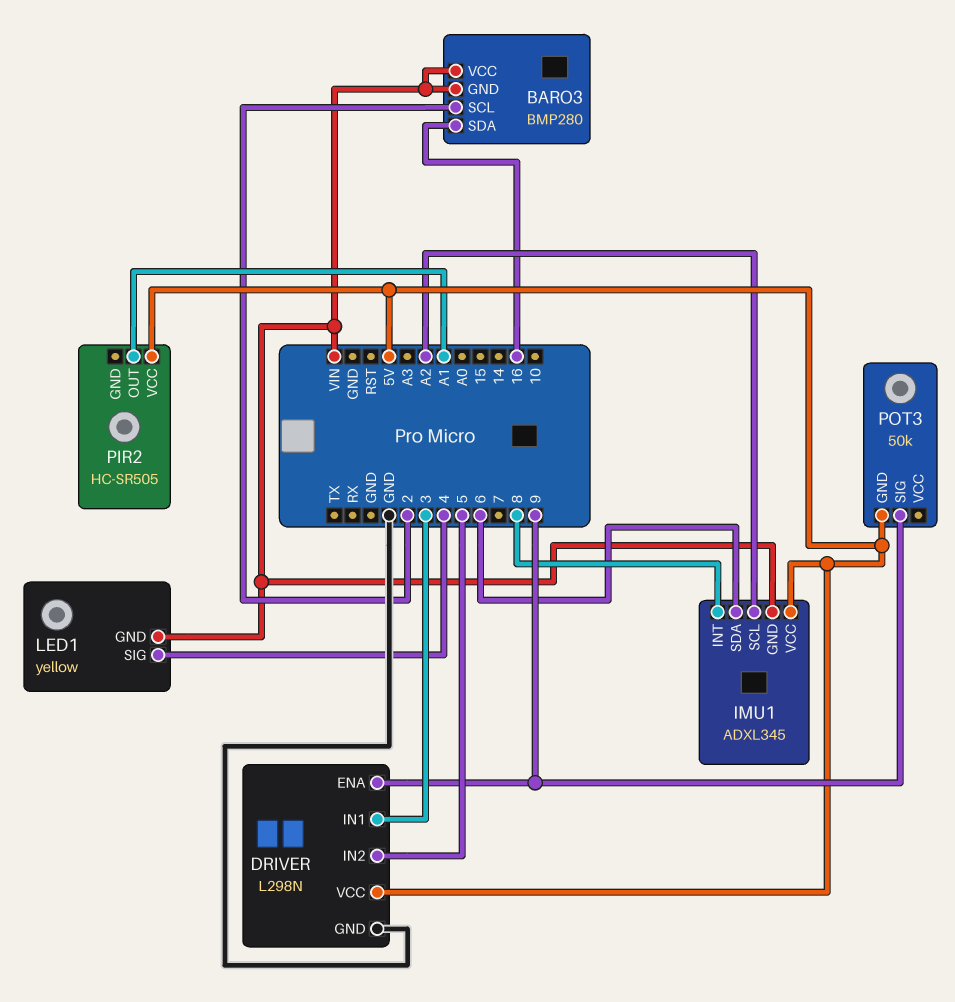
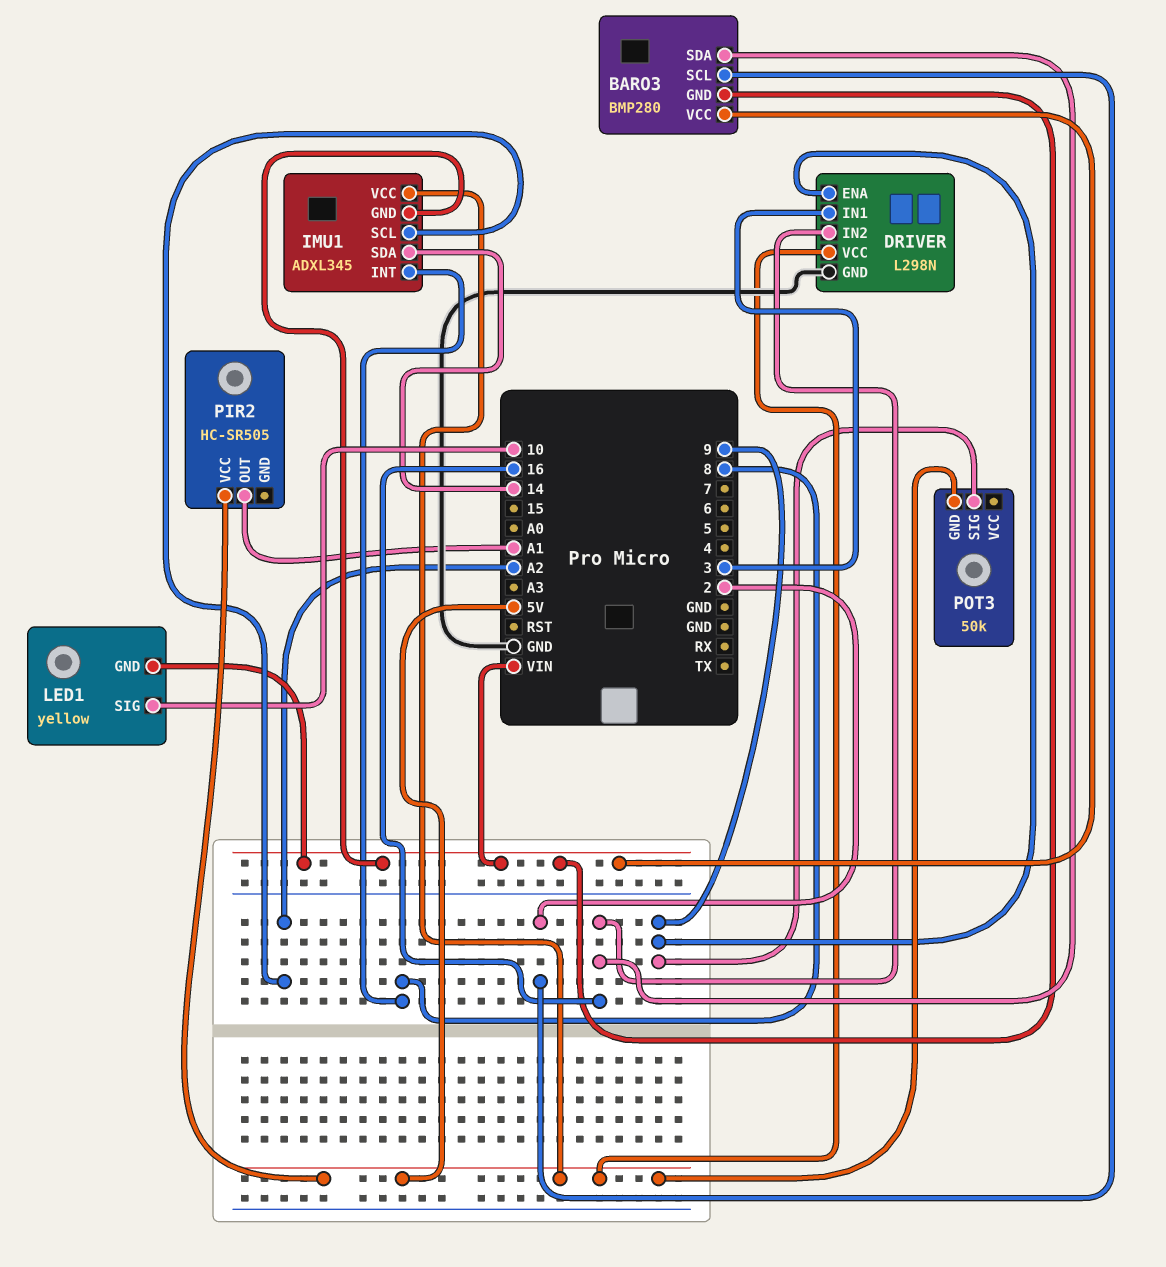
DRIVER pin IN2: 5 -> 16
IMU1 pin SDA: 6 -> 14
LED1 pin SIG: 4 -> 10

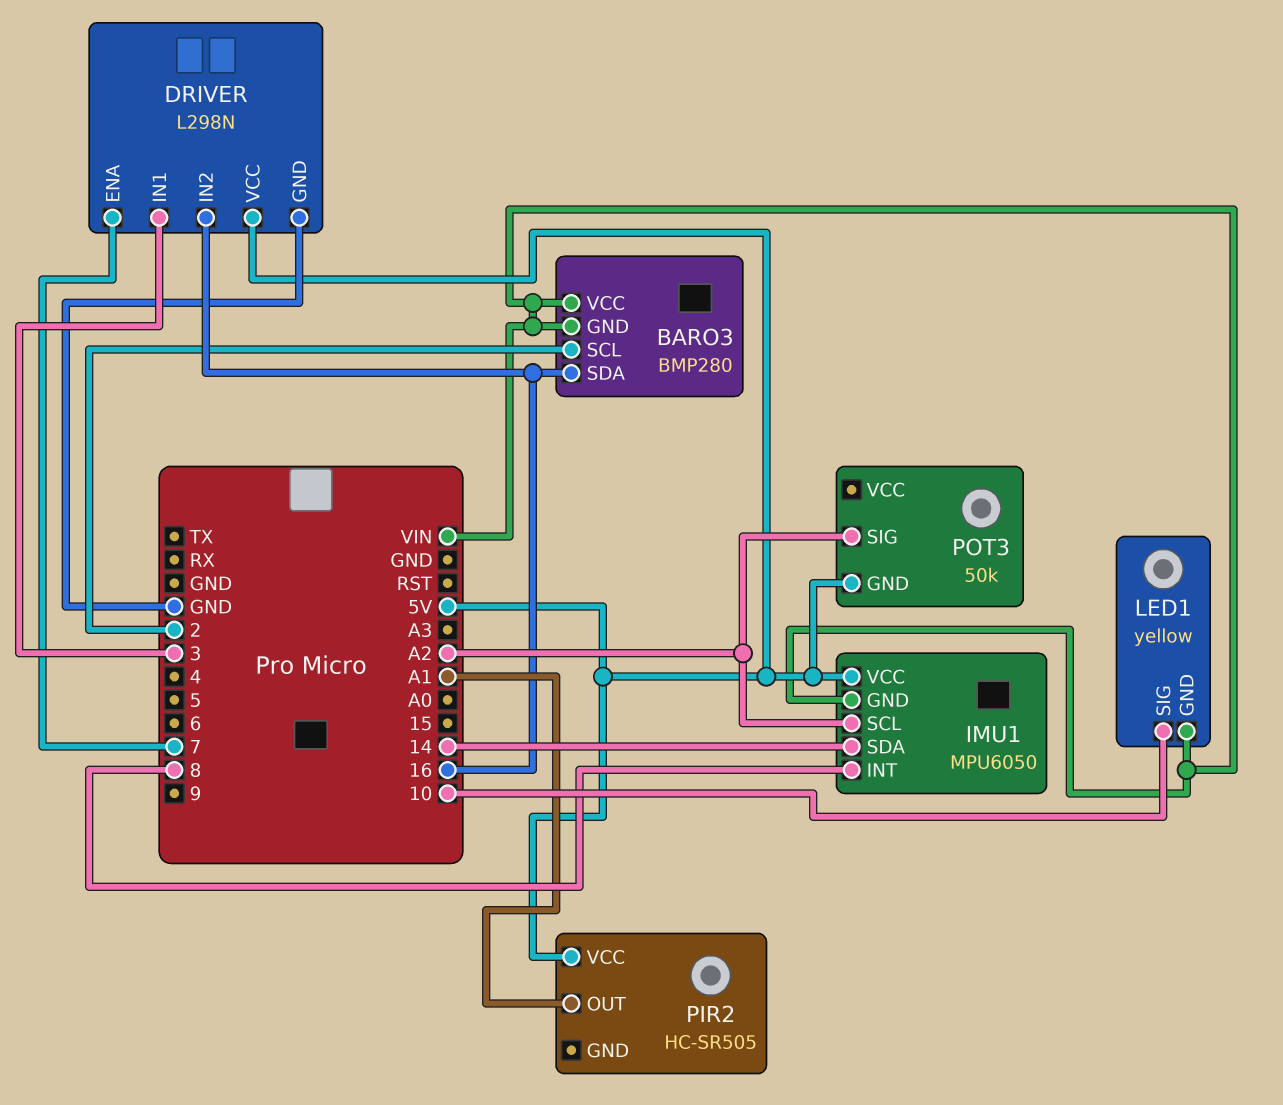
DRIVER pin ENA: 9 -> 7
IMU1: ADXL345 -> MPU6050
POT3 pin SIG: 9 -> A2

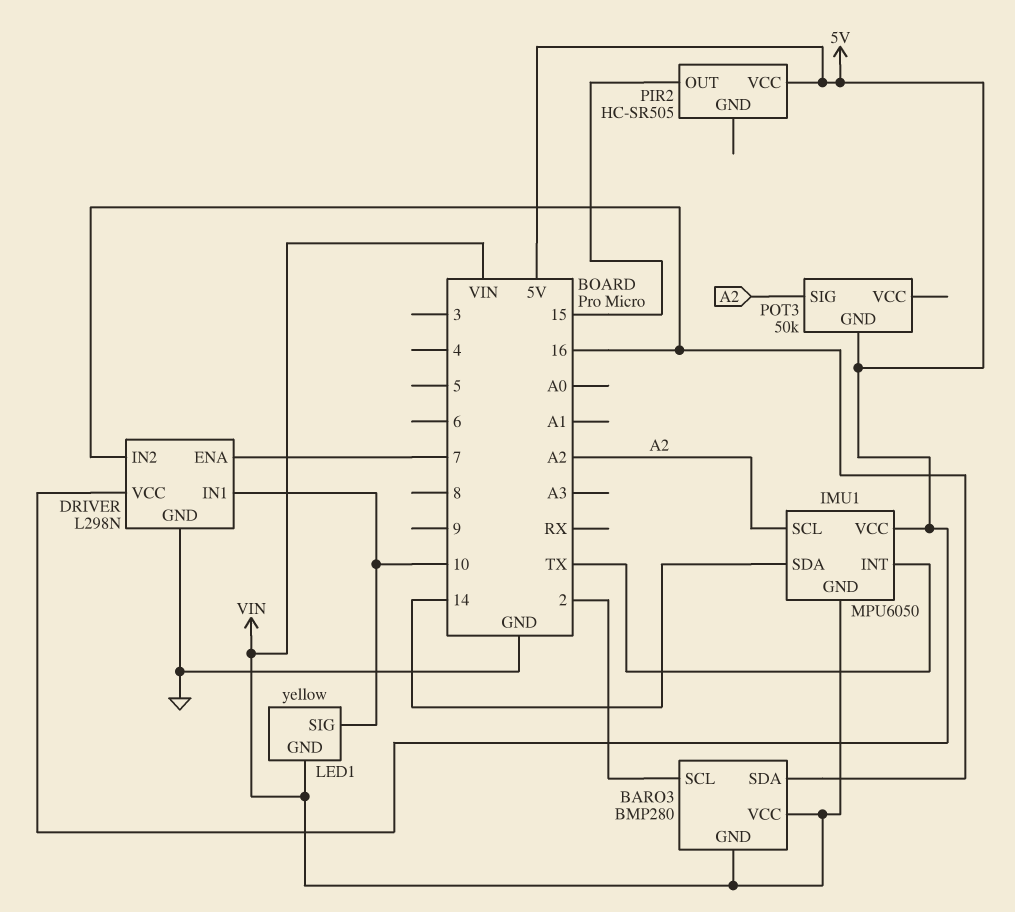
DRIVER pin IN1: 3 -> 10
IMU1 pin INT: 8 -> TX
PIR2 pin OUT: A1 -> 15

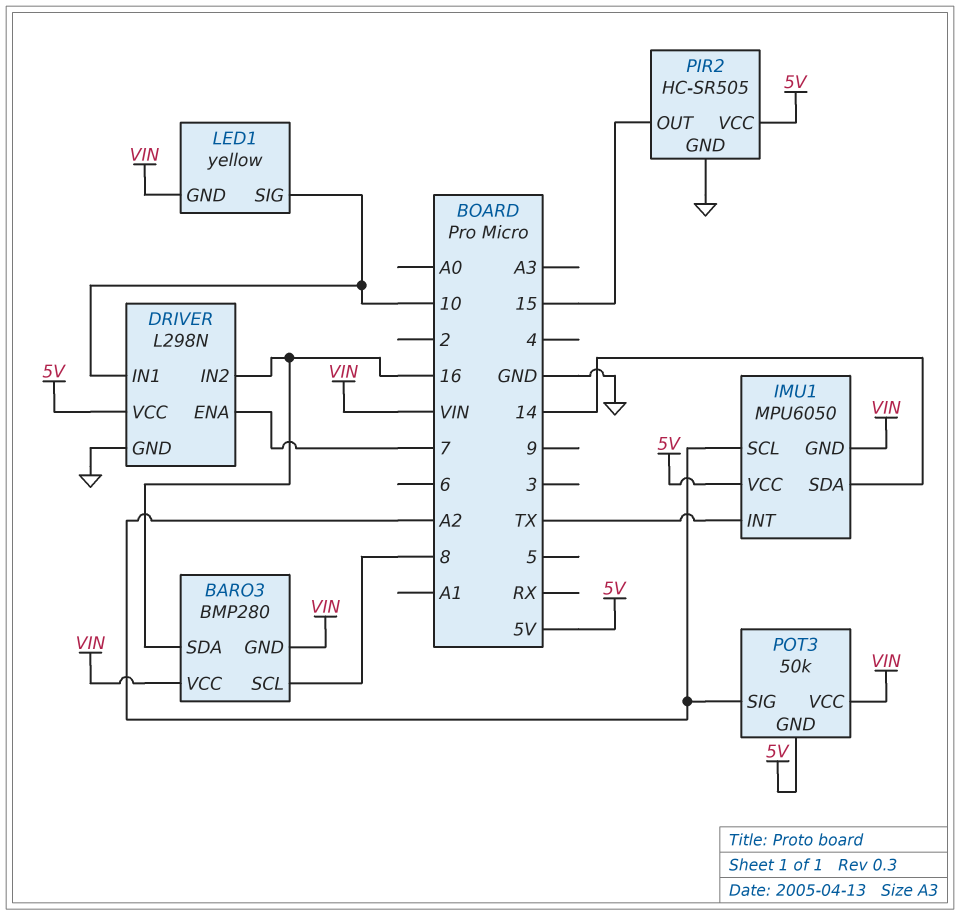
BARO3 pin SCL: 2 -> 8
PIR2 pin GND: none -> GND
POT3 pin VCC: none -> VIN

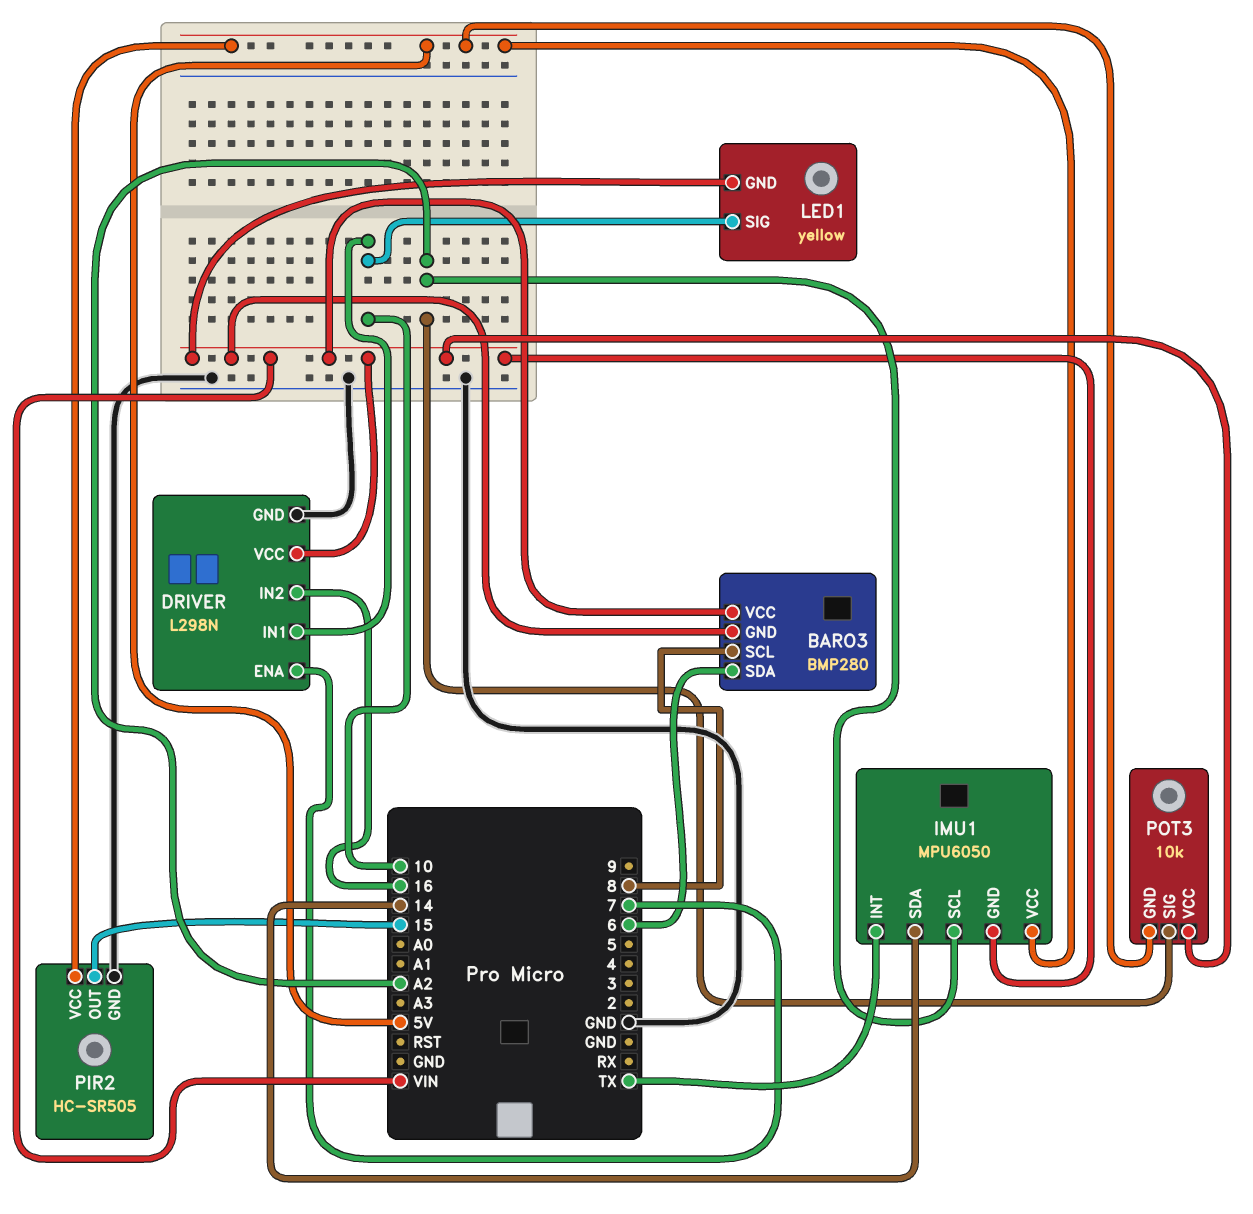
BARO3 pin SDA: 16 -> 6
DRIVER pin VCC: 5V -> VIN
POT3: 50k -> 10k

